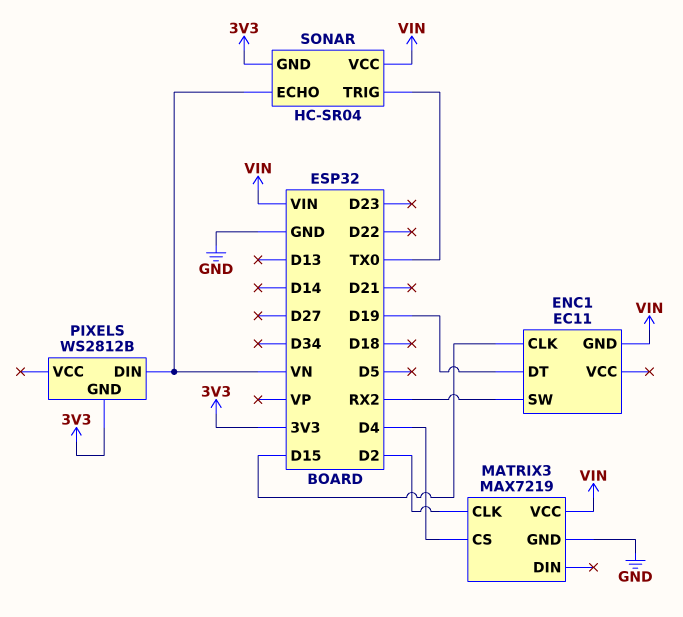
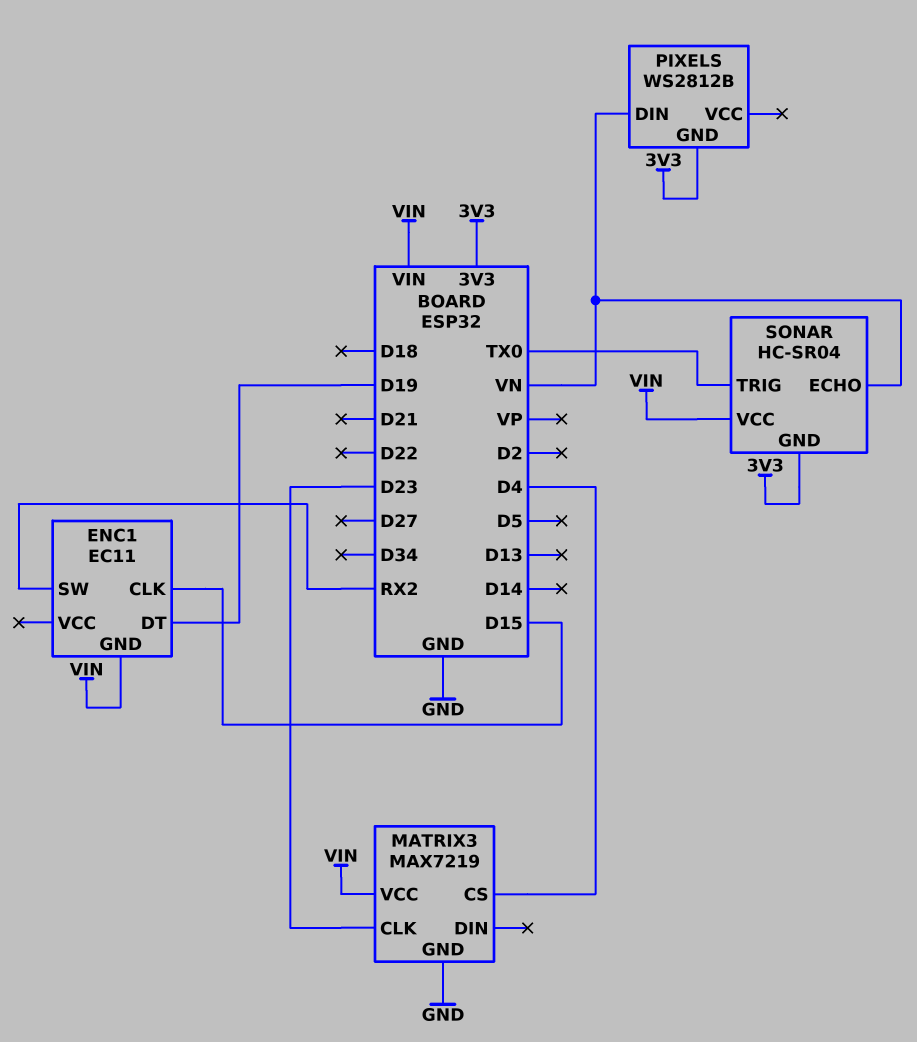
MATRIX3 pin CLK: D2 -> D23

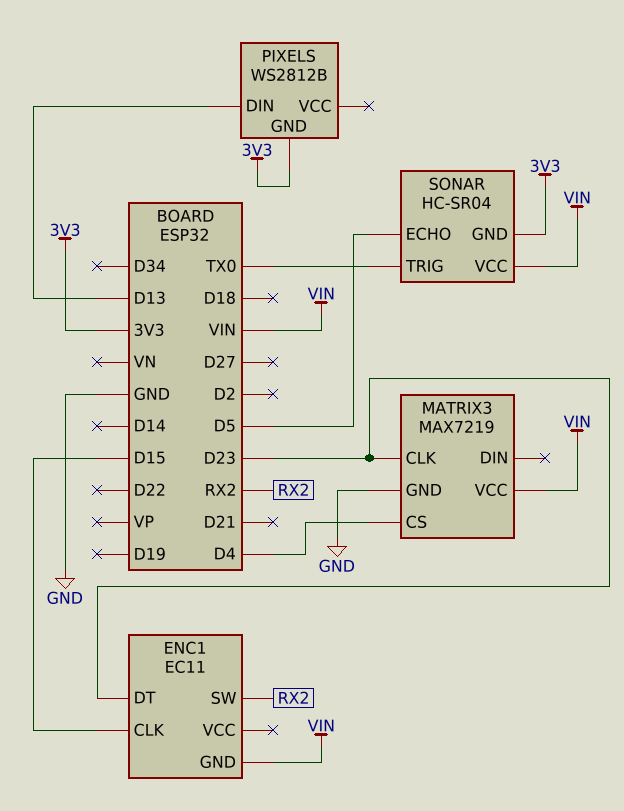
ENC1 pin DT: D19 -> D23
PIXELS pin DIN: VN -> D13
SONAR pin ECHO: VN -> D5

